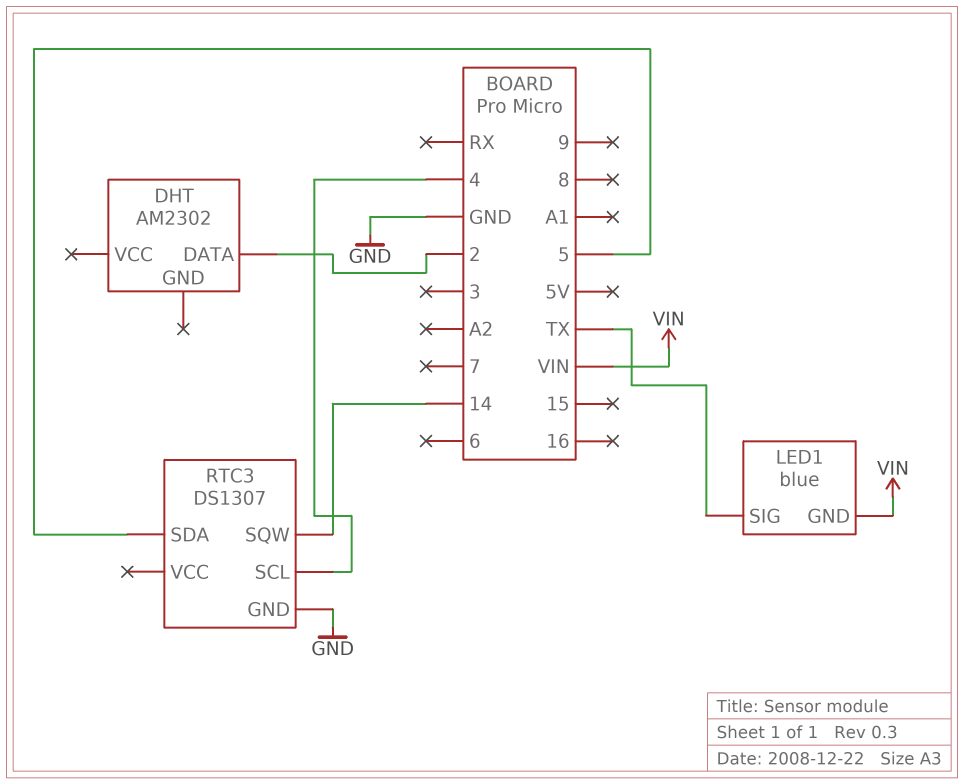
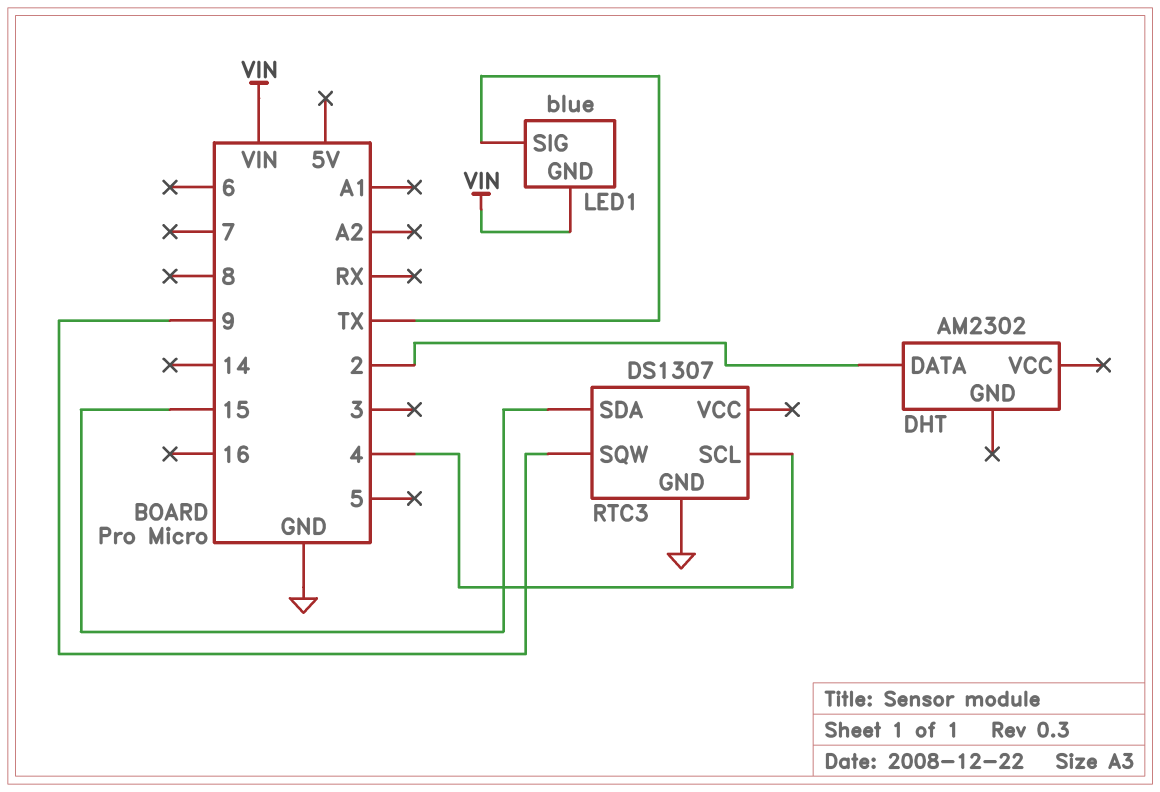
RTC3 pin SDA: 5 -> 15
RTC3 pin SQW: 14 -> 9

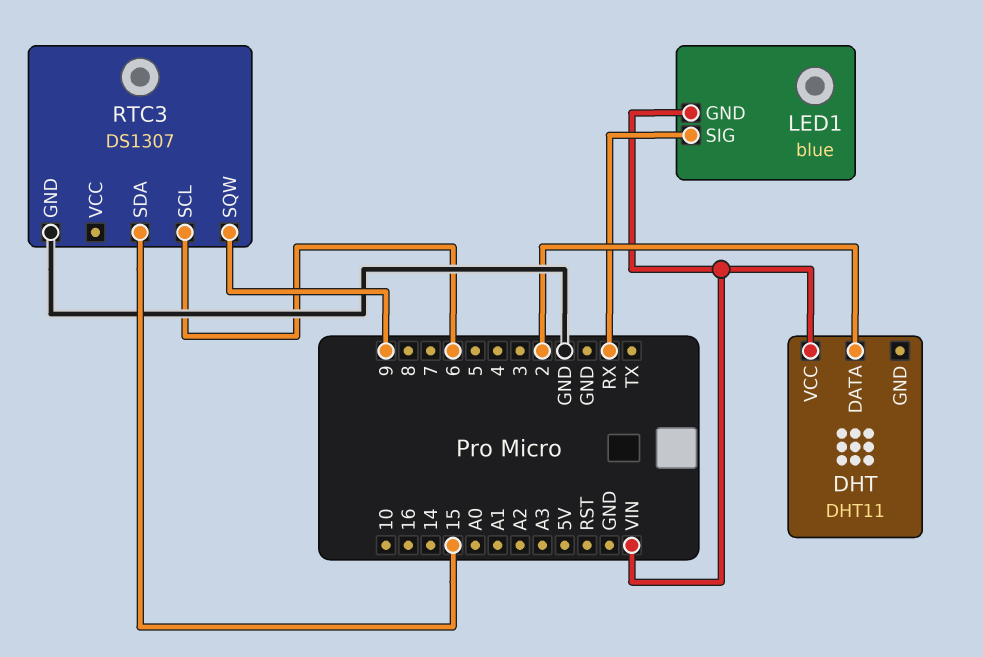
DHT: AM2302 -> DHT11
DHT pin VCC: none -> VIN
LED1 pin SIG: TX -> RX
RTC3 pin SCL: 4 -> 6

